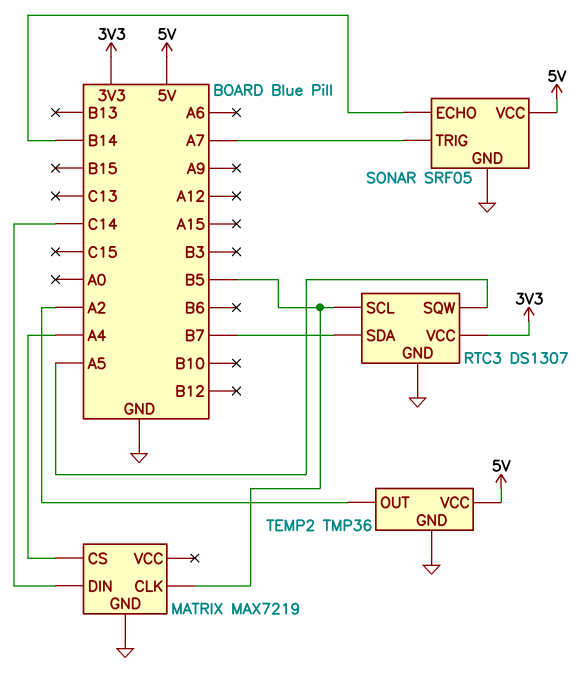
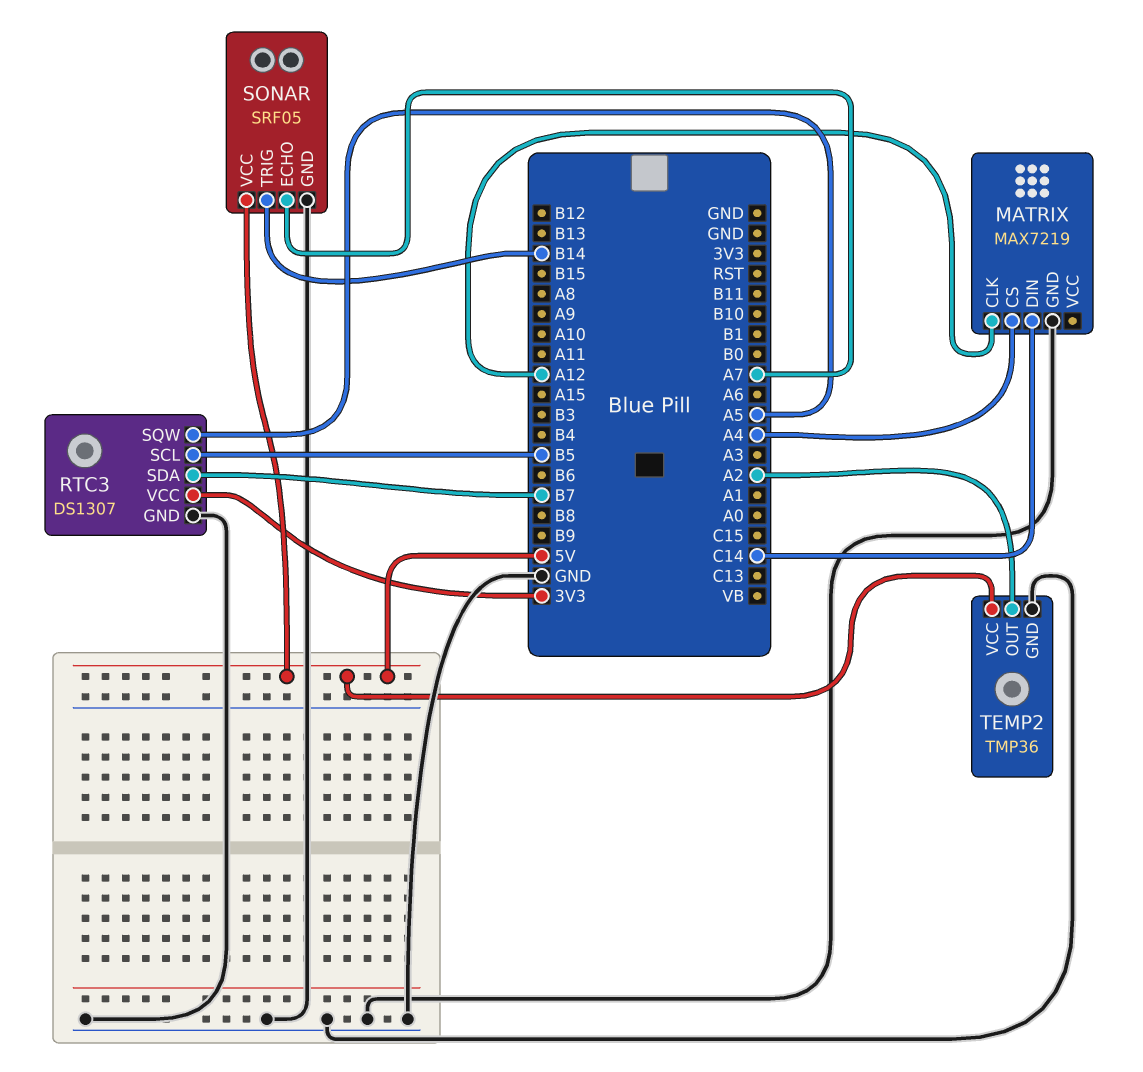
MATRIX pin CLK: B5 -> A12
SONAR pin ECHO: B14 -> A7
SONAR pin TRIG: A7 -> B14

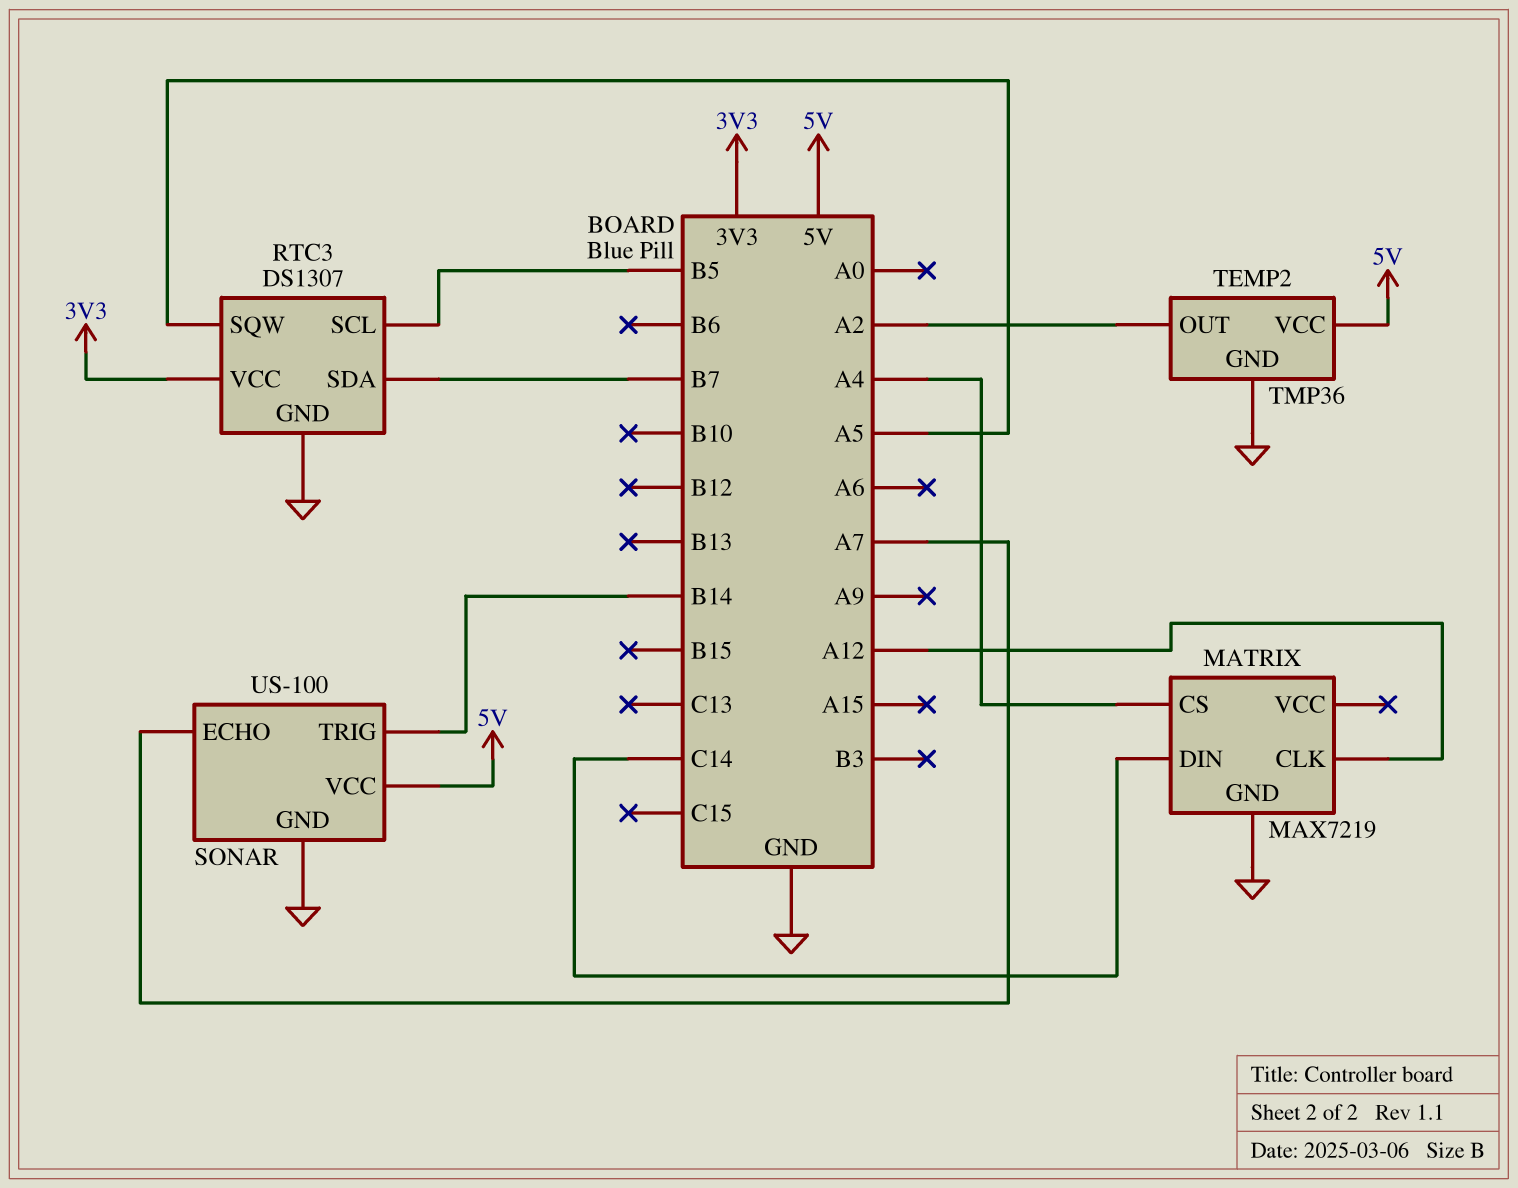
SONAR: SRF05 -> US-100

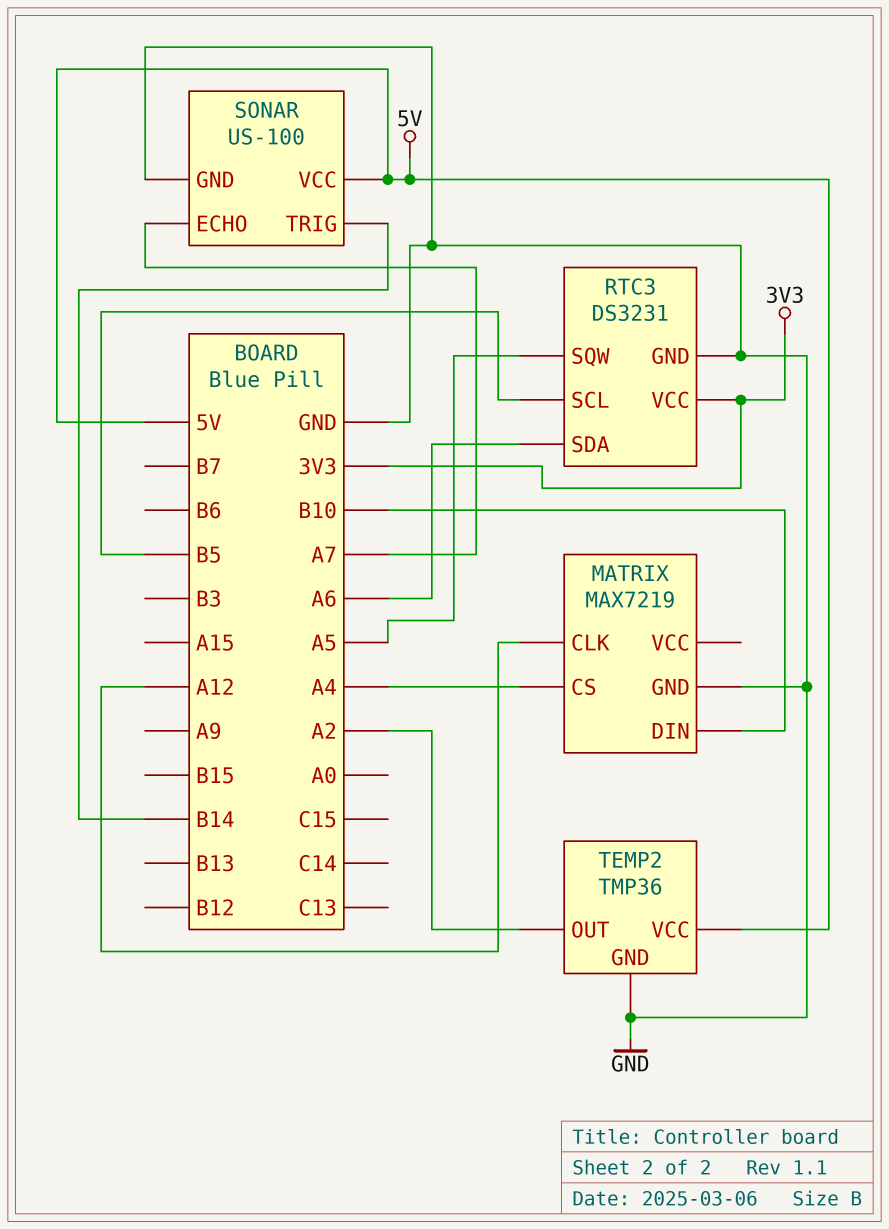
MATRIX pin DIN: C14 -> B10
RTC3: DS1307 -> DS3231
RTC3 pin SDA: B7 -> A6

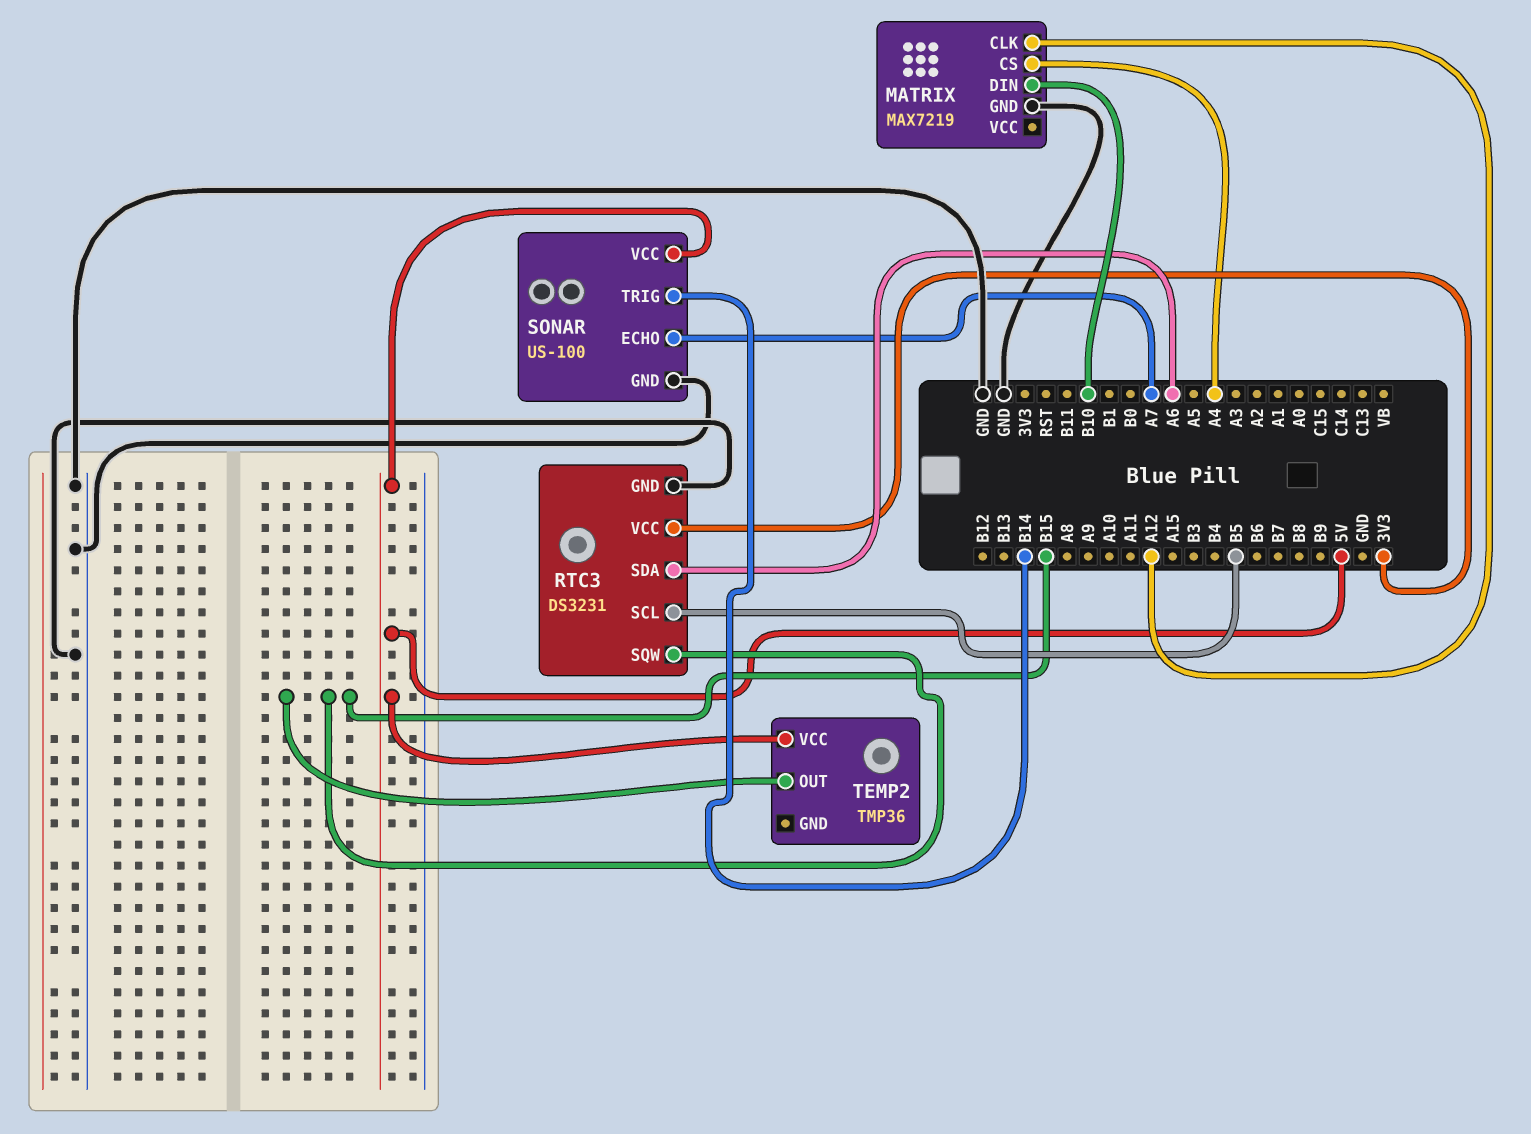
RTC3 pin SQW: A5 -> B15
TEMP2 pin GND: GND -> none
TEMP2 pin OUT: A2 -> B15

